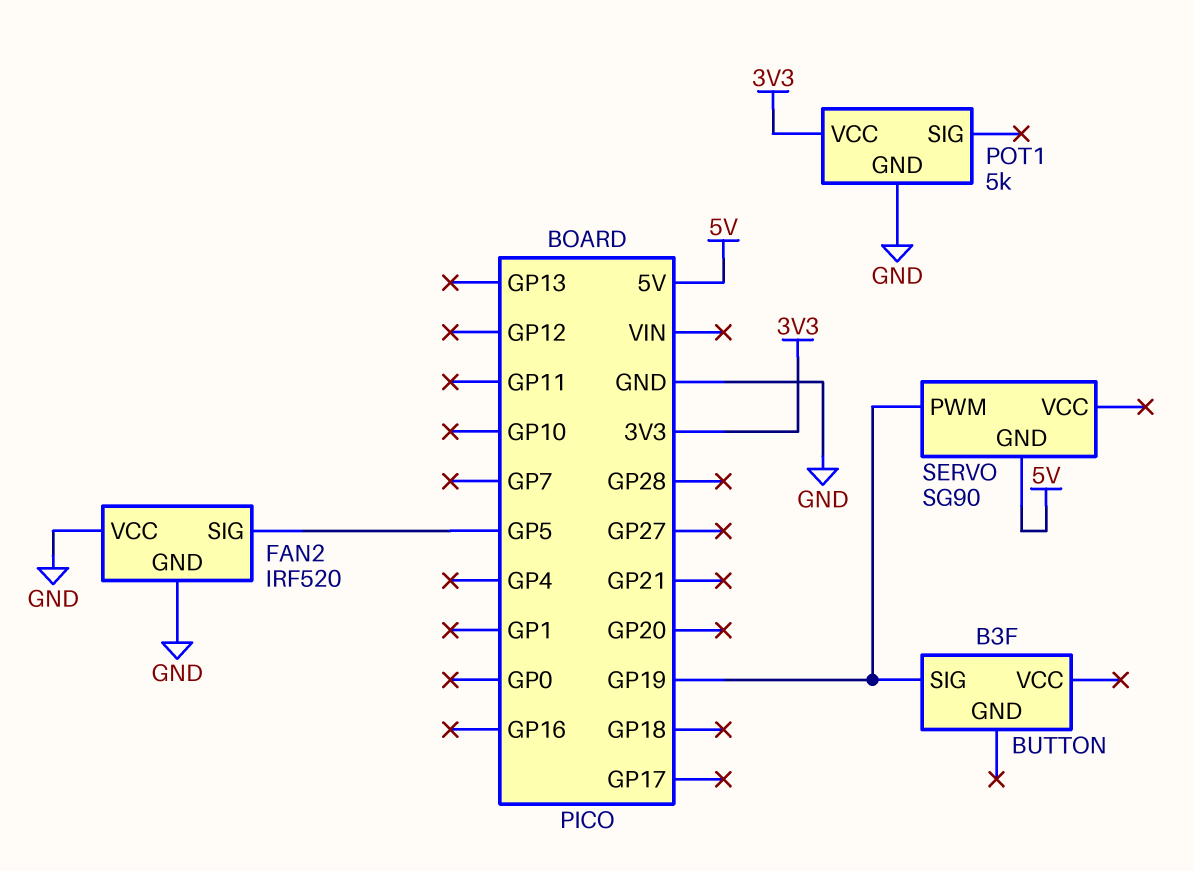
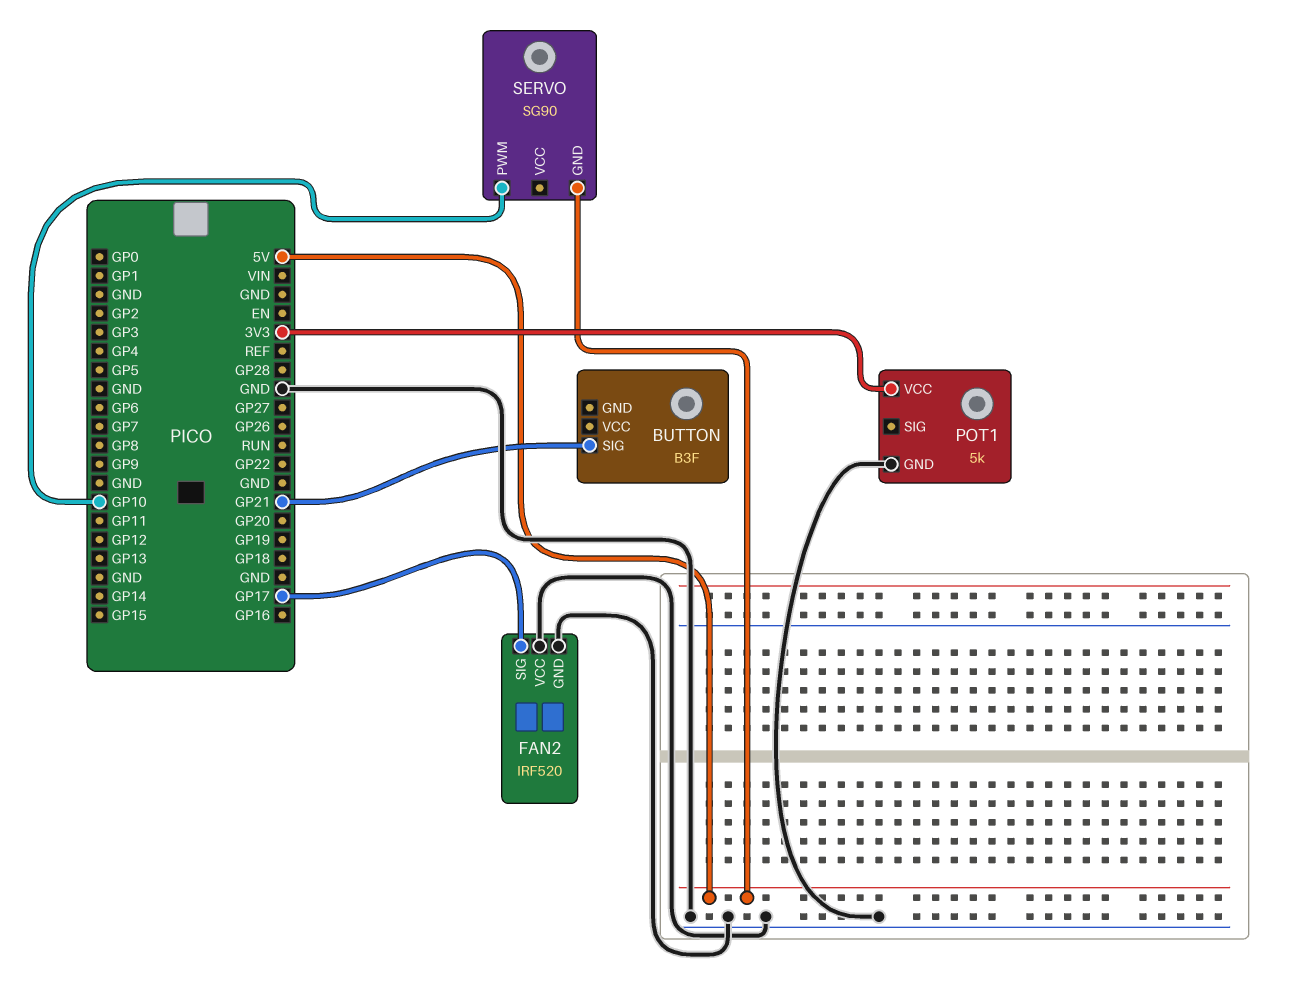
BUTTON pin SIG: GP19 -> GP21
FAN2 pin SIG: GP5 -> GP17
SERVO pin PWM: GP19 -> GP10

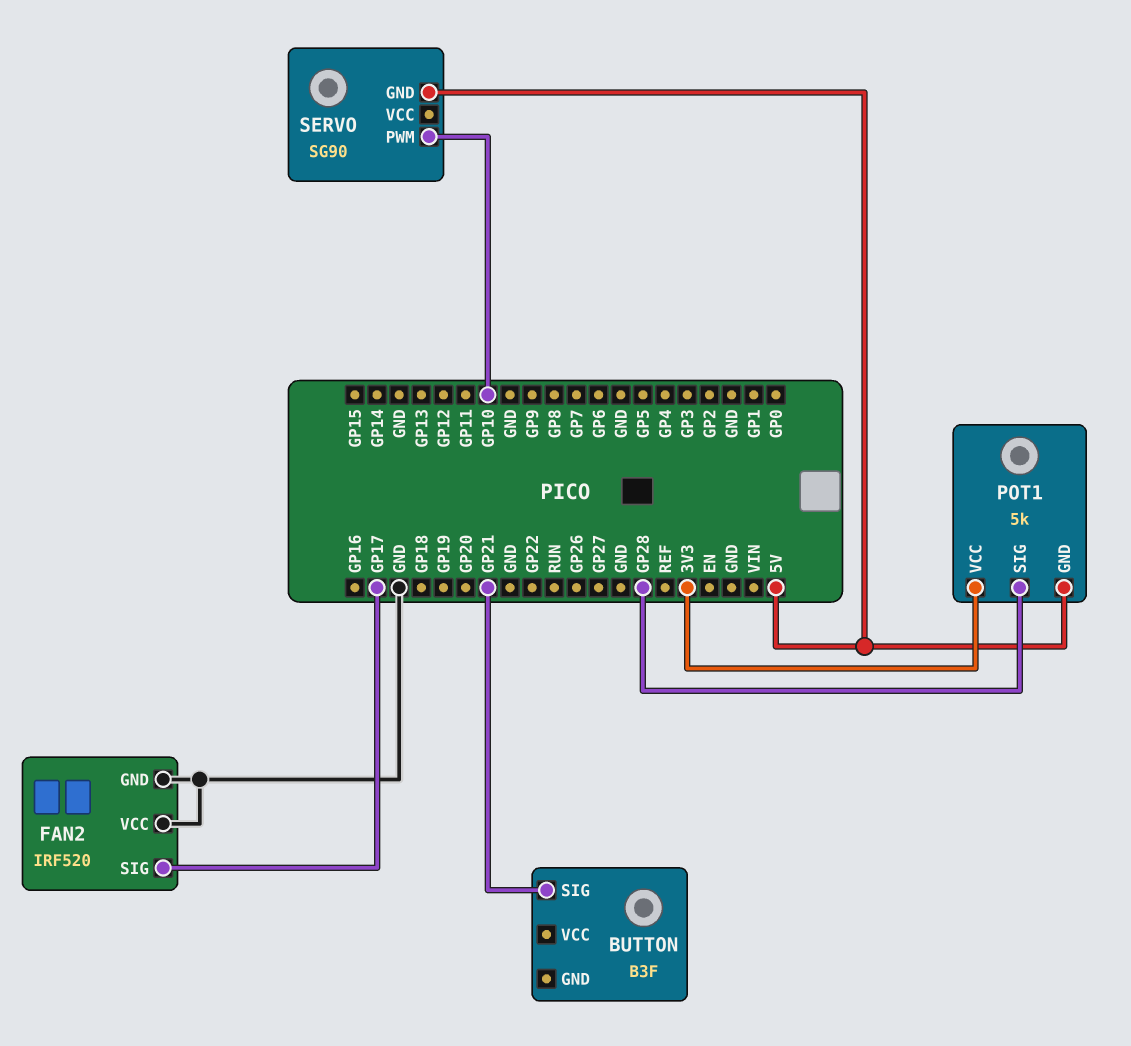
POT1 pin GND: GND -> 5V
POT1 pin SIG: none -> GP28

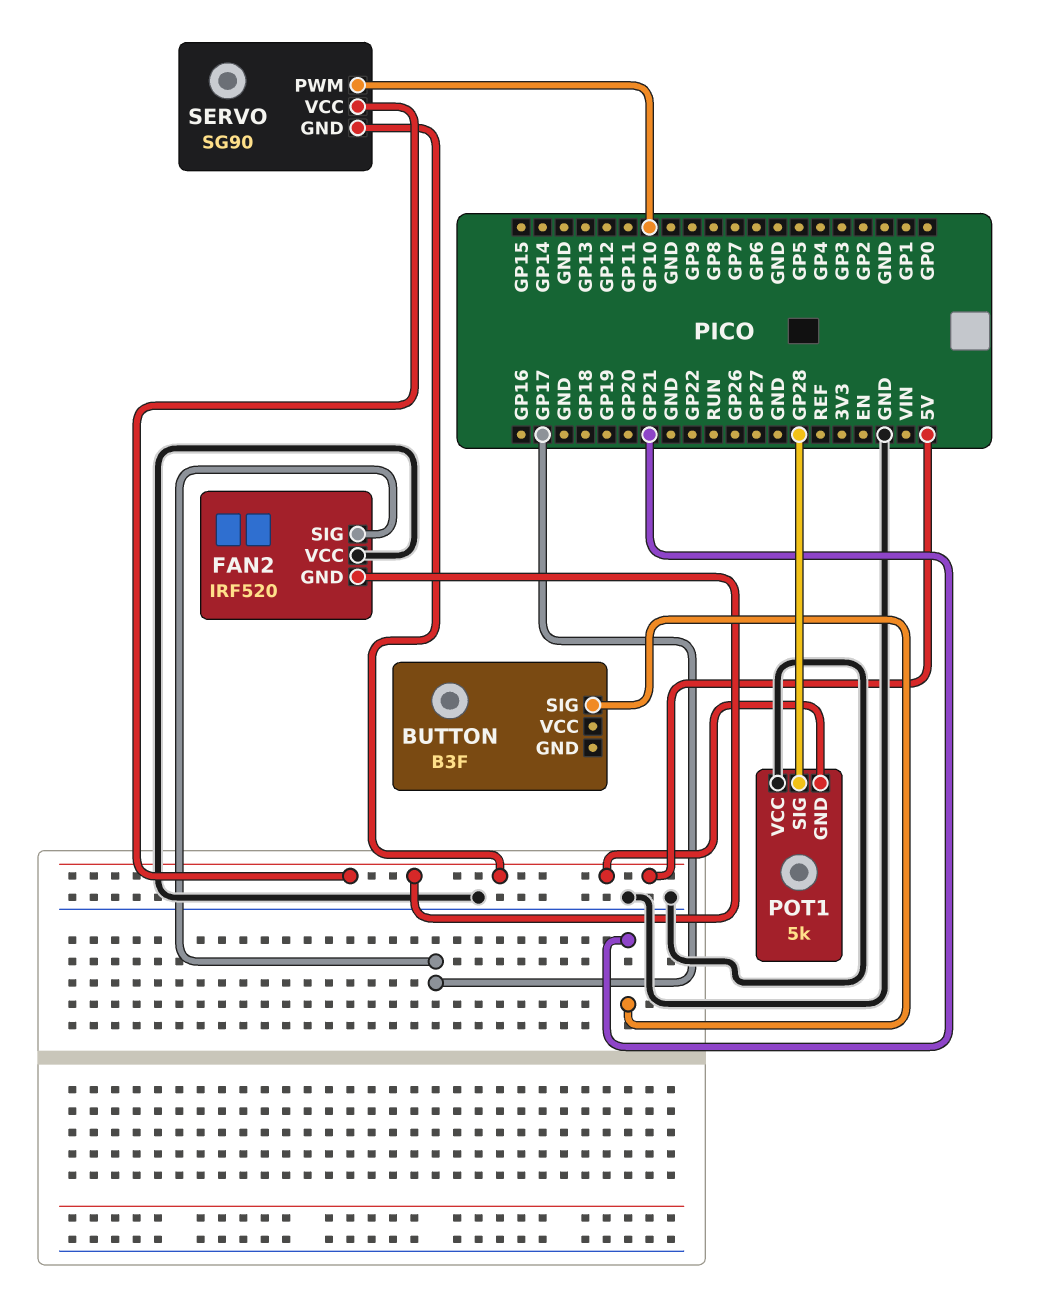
FAN2 pin GND: GND -> 5V
POT1 pin VCC: 3V3 -> GND
SERVO pin VCC: none -> 5V

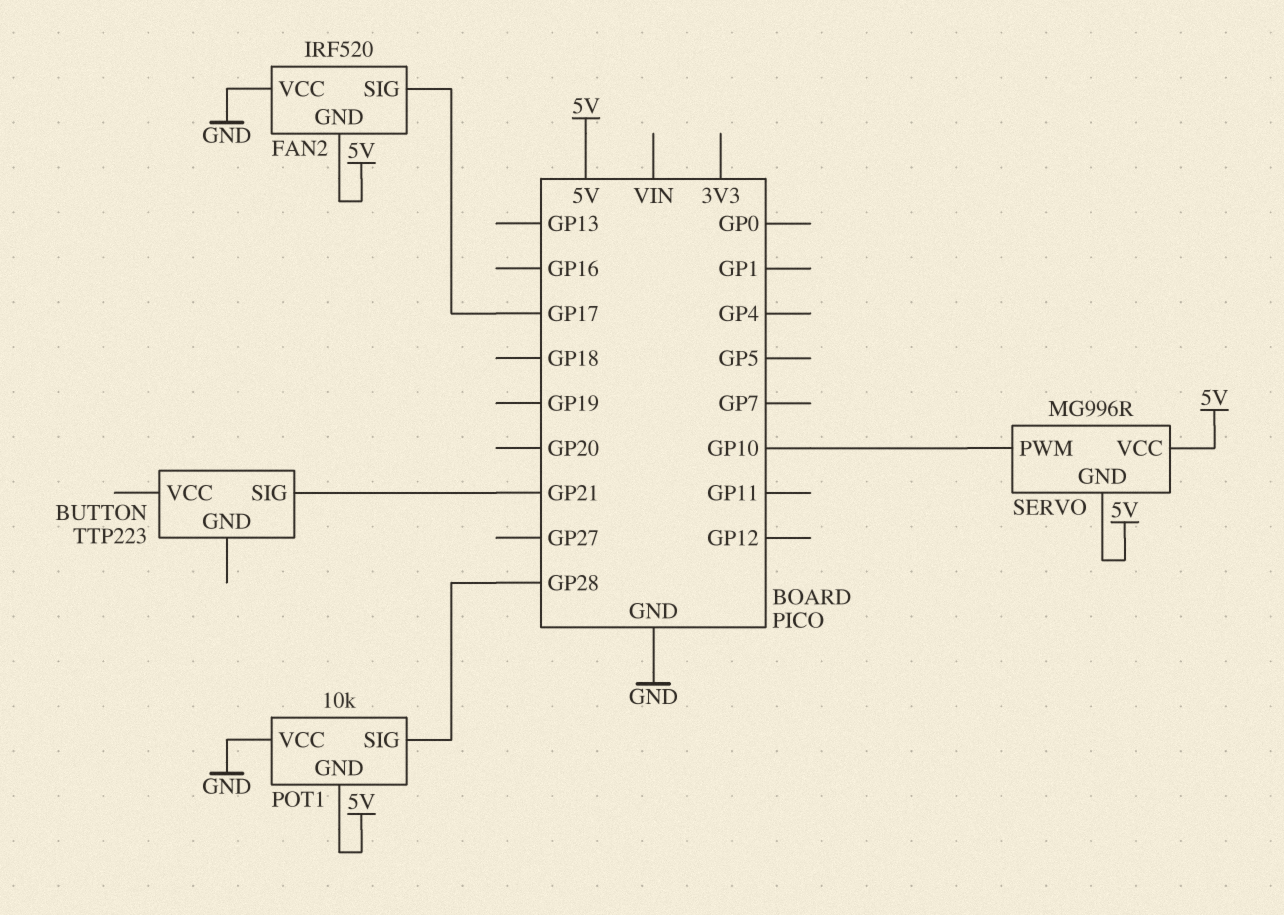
BUTTON: B3F -> TTP223
POT1: 5k -> 10k
SERVO: SG90 -> MG996R

